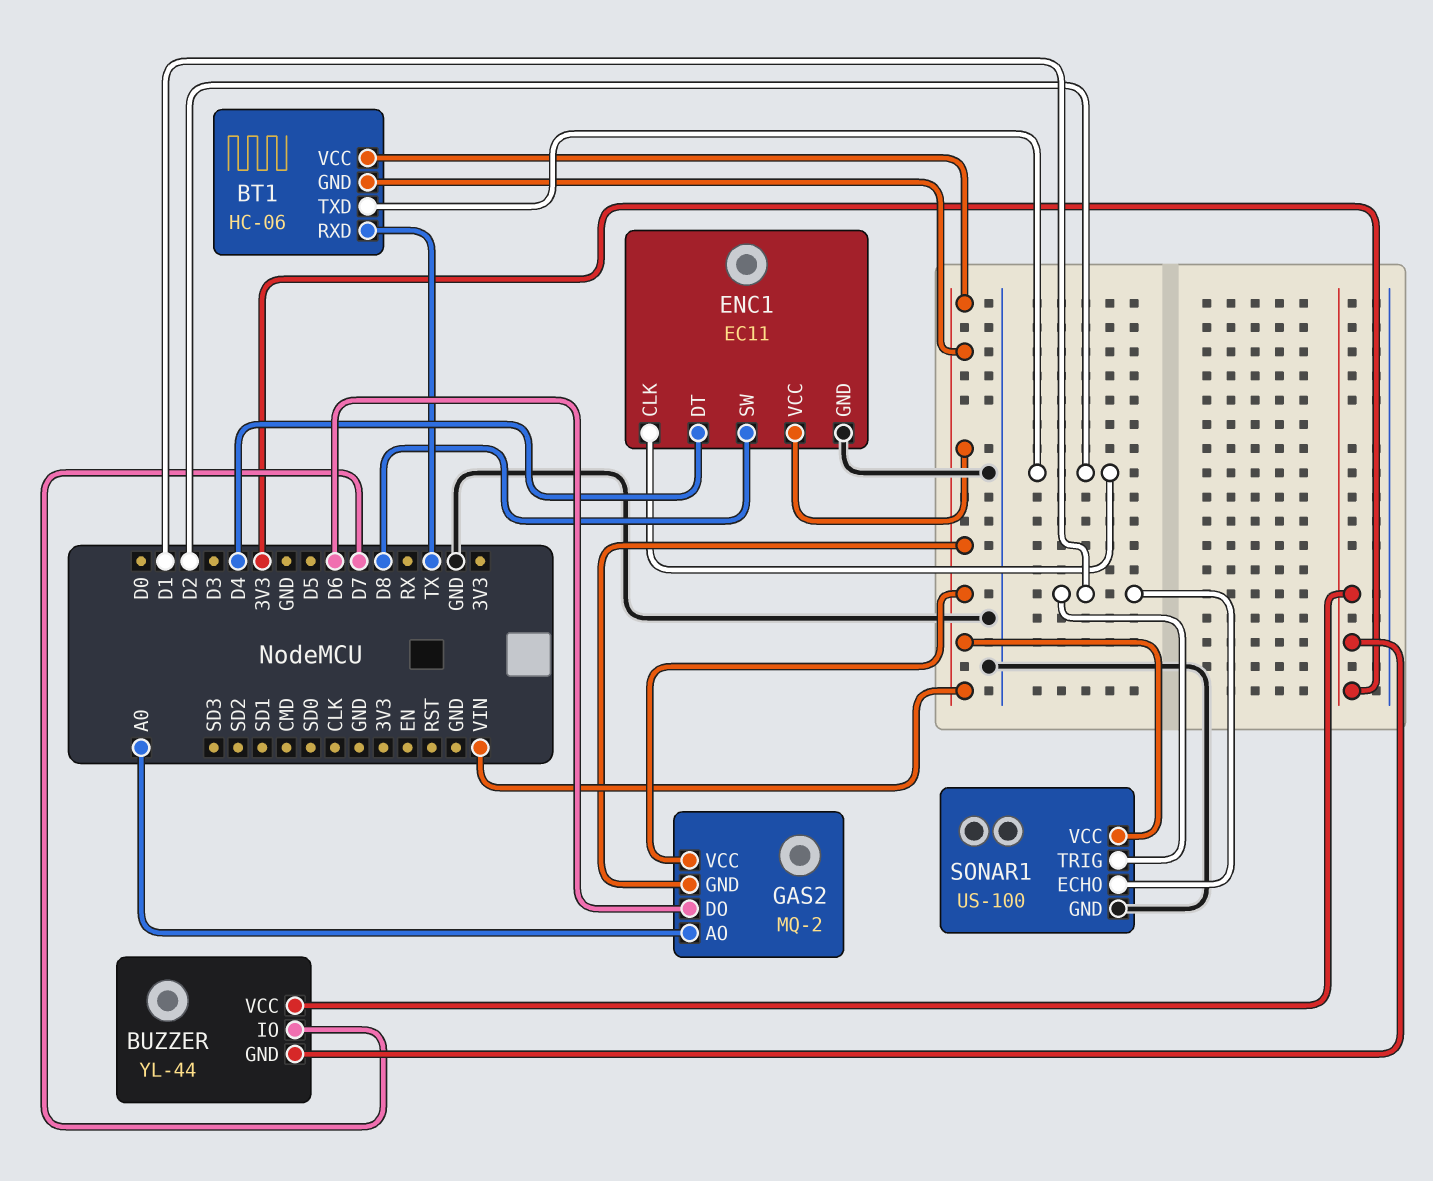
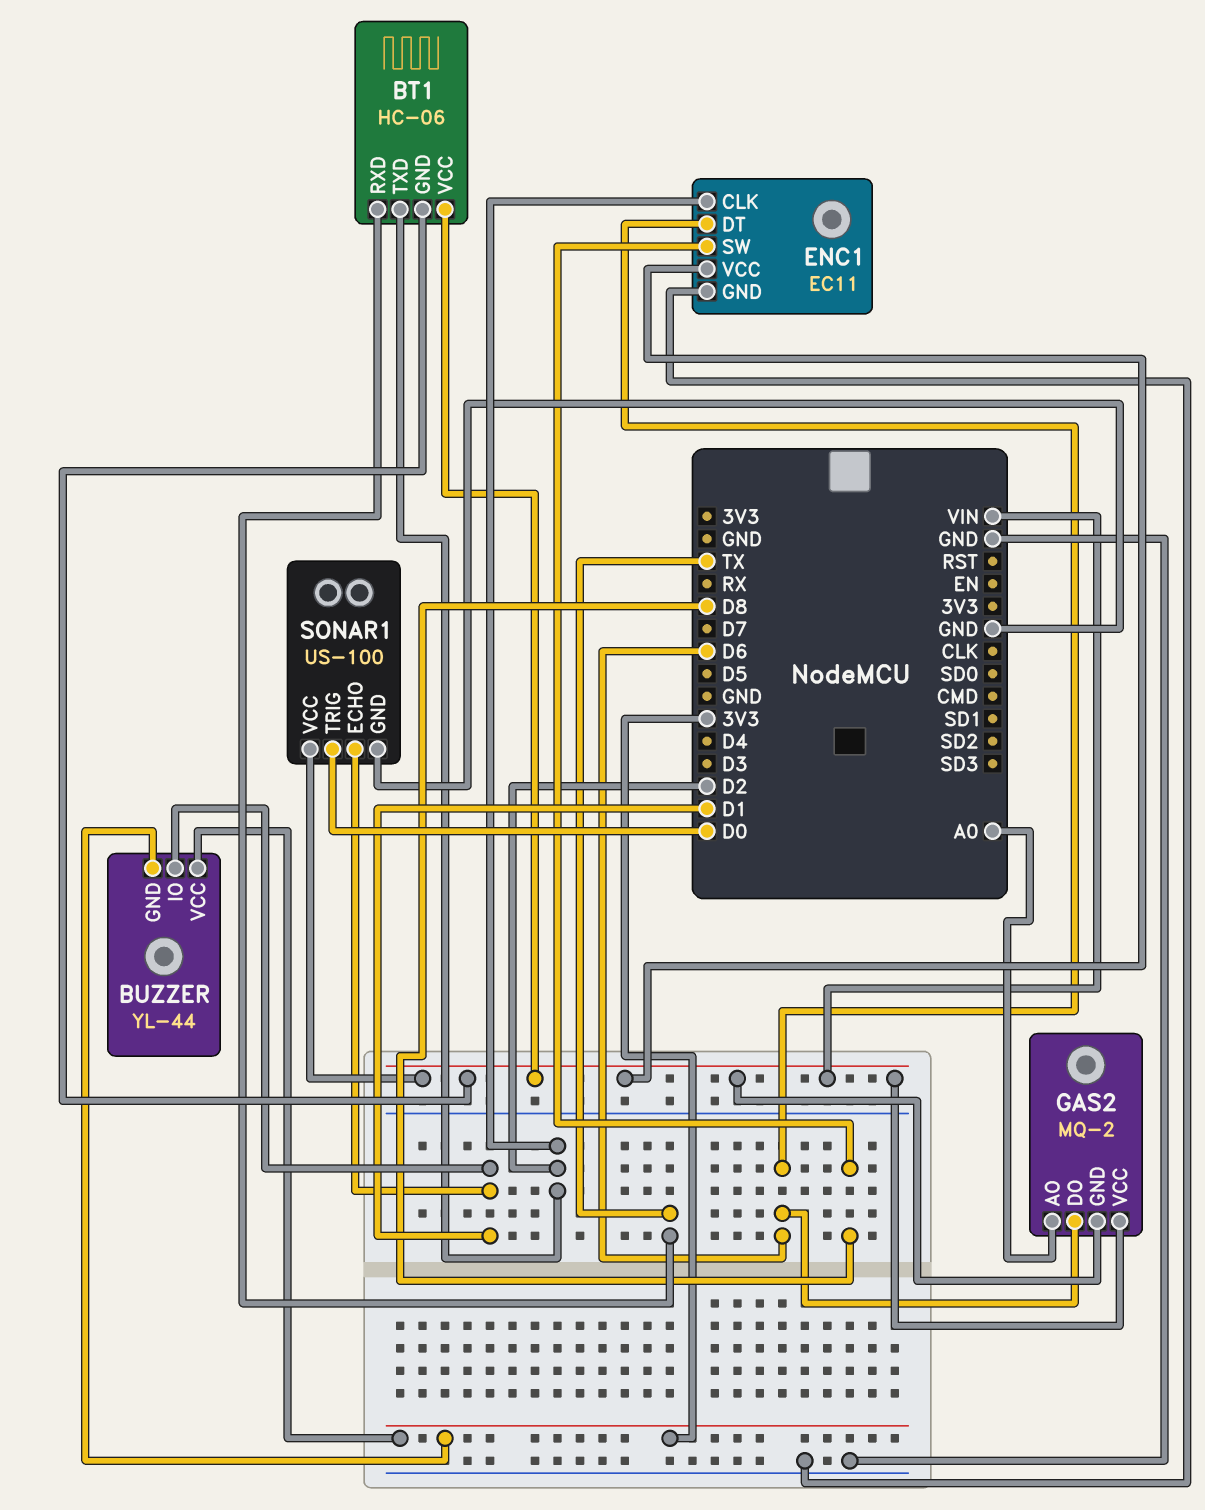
BUZZER pin IO: D7 -> D1
ENC1 pin DT: D4 -> D6
SONAR1 pin TRIG: D1 -> D0

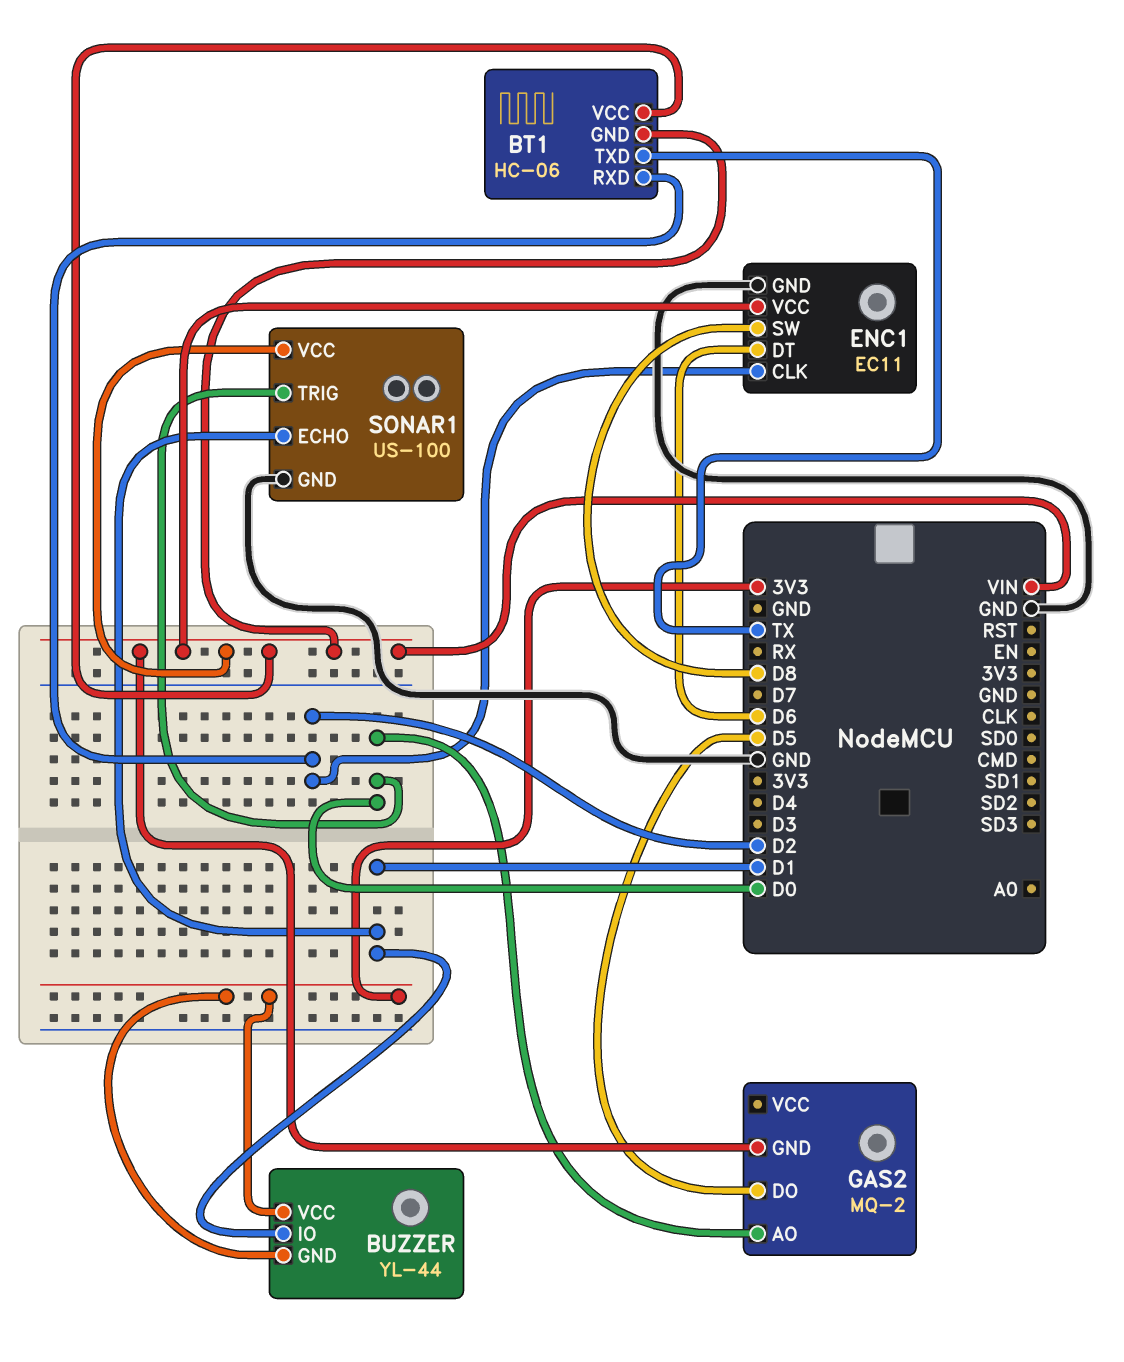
BT1 pin RXD: TX -> D2
BT1 pin TXD: D2 -> TX
GAS2 pin AO: A0 -> D0
GAS2 pin DO: D6 -> D5
GAS2 pin VCC: VIN -> none

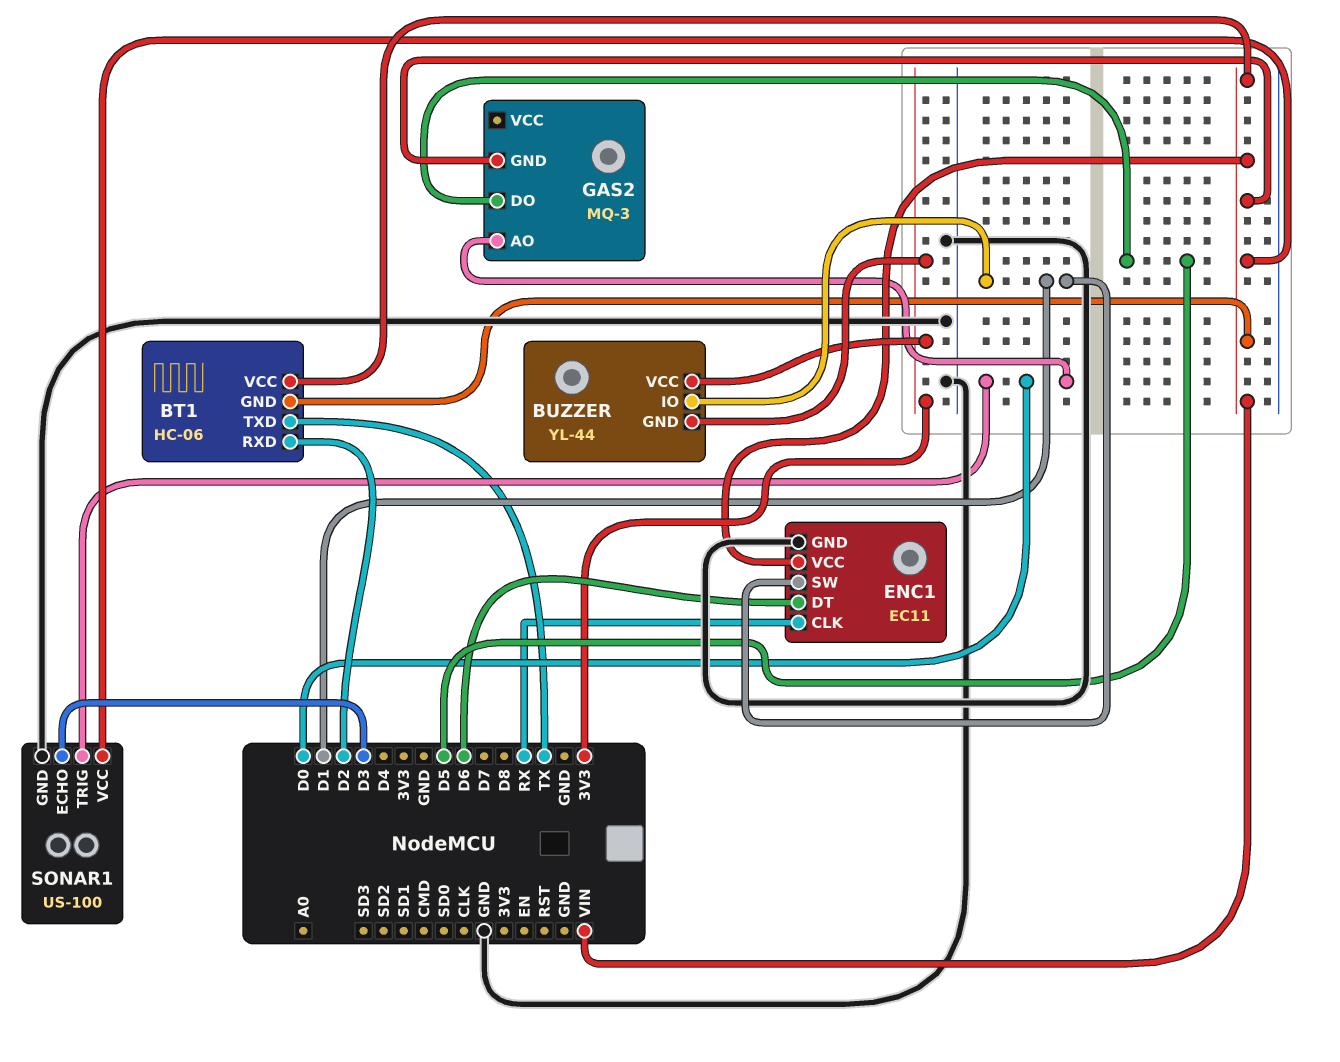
ENC1 pin CLK: D2 -> RX
ENC1 pin SW: D8 -> D1
GAS2: MQ-2 -> MQ-3
SONAR1 pin ECHO: D1 -> D3

